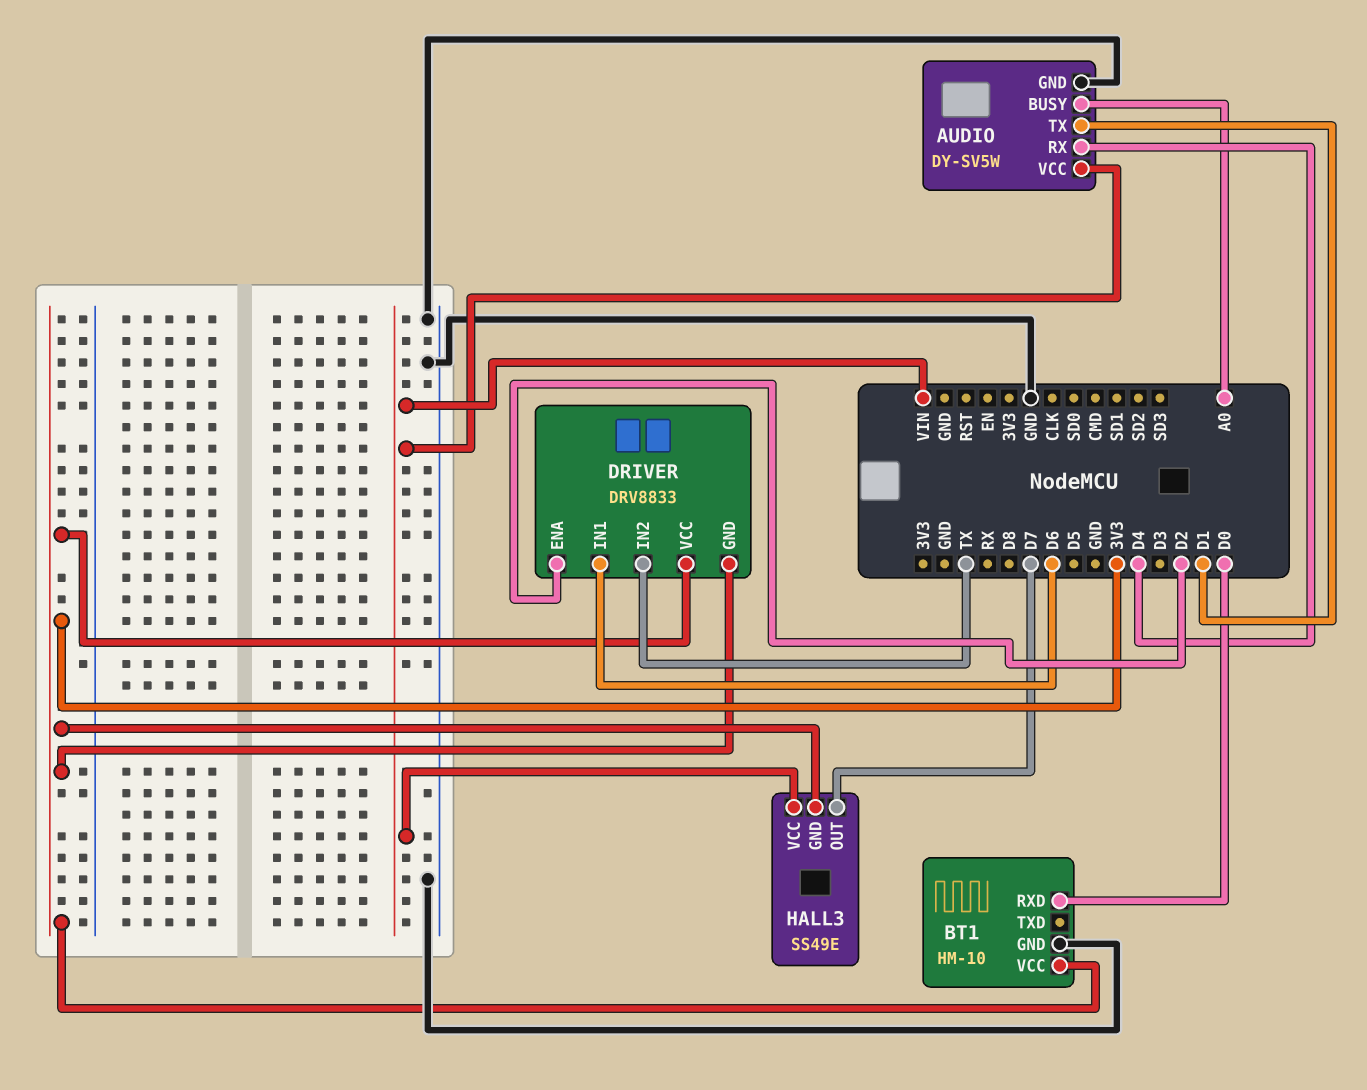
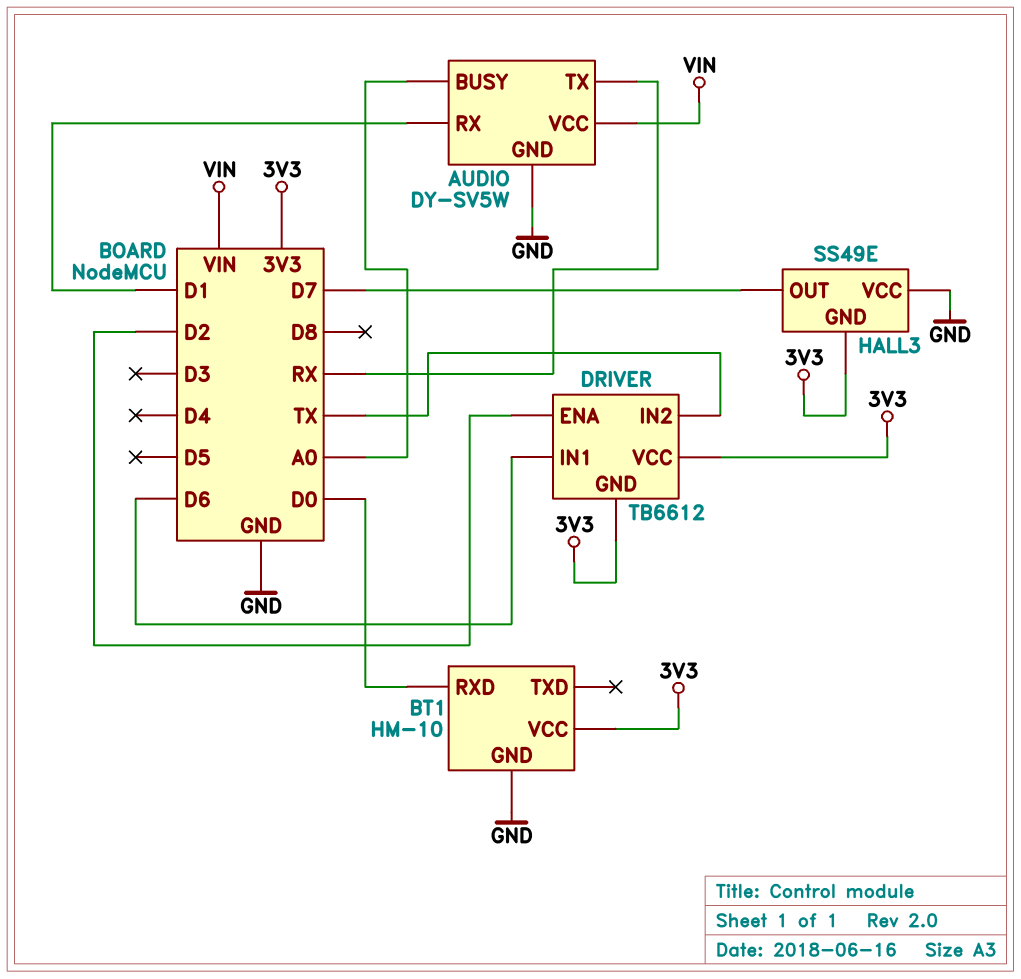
AUDIO pin RX: D4 -> D1
AUDIO pin TX: D1 -> RX
DRIVER: DRV8833 -> TB6612
HALL3 pin VCC: VIN -> GND

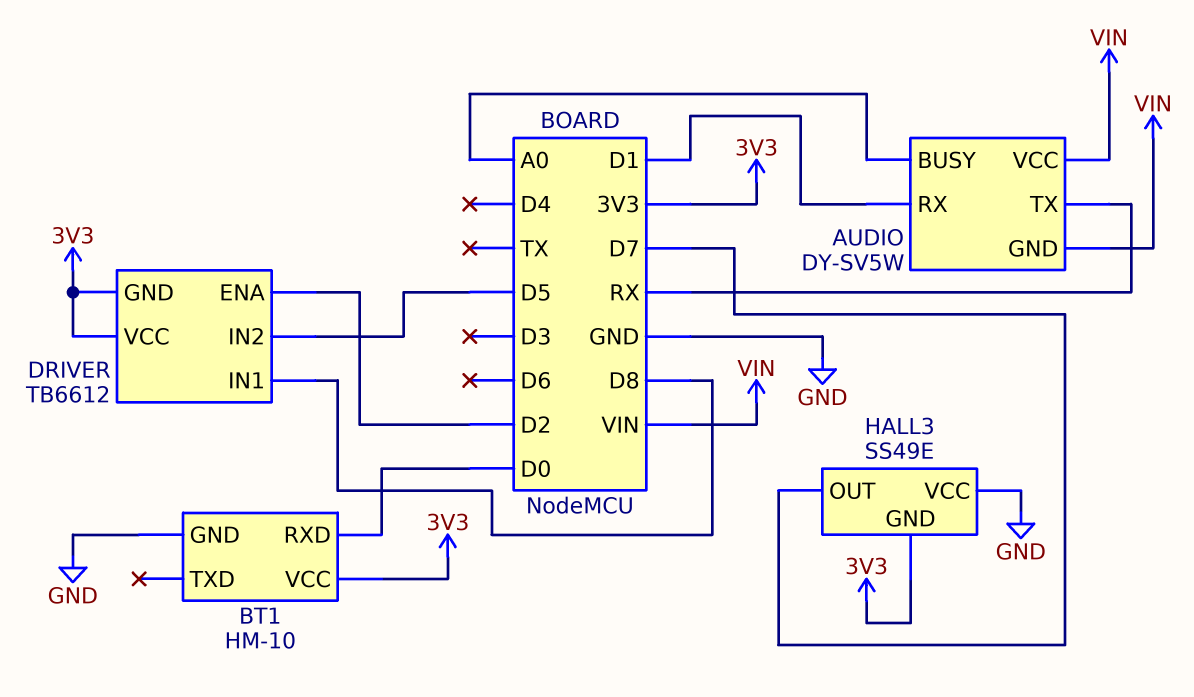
AUDIO pin GND: GND -> VIN
DRIVER pin IN1: D6 -> D8
DRIVER pin IN2: TX -> D5

